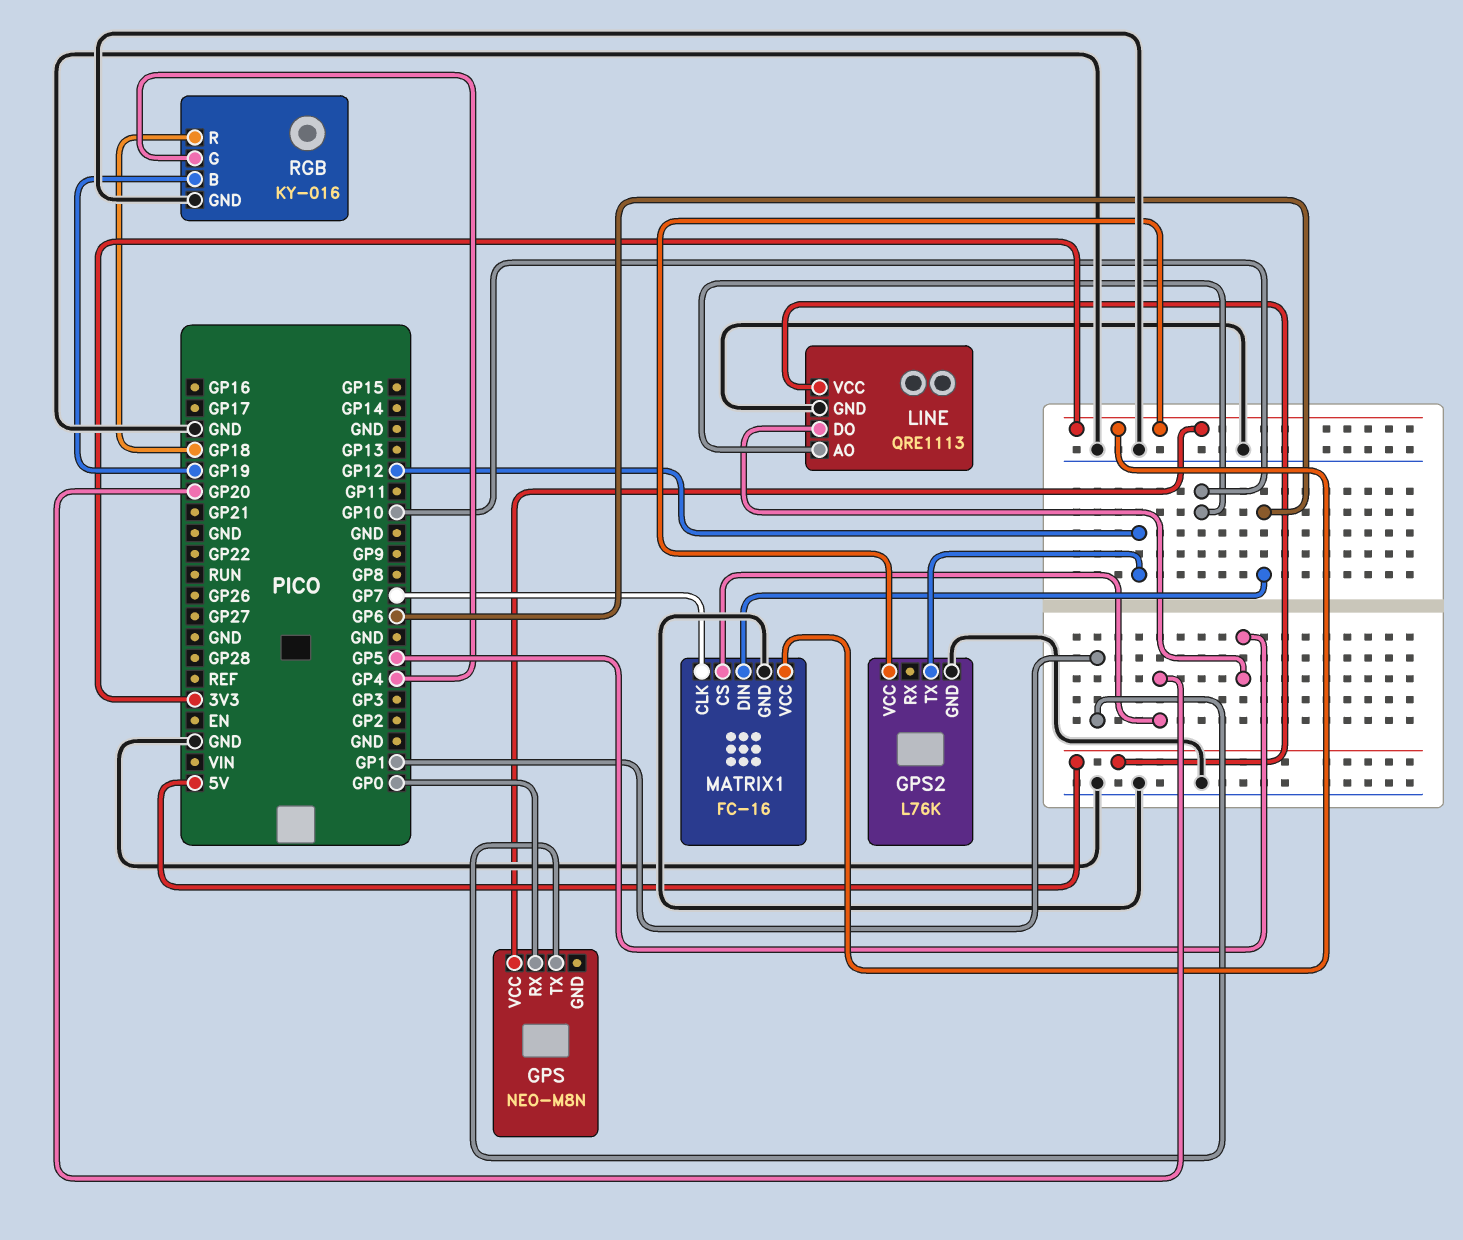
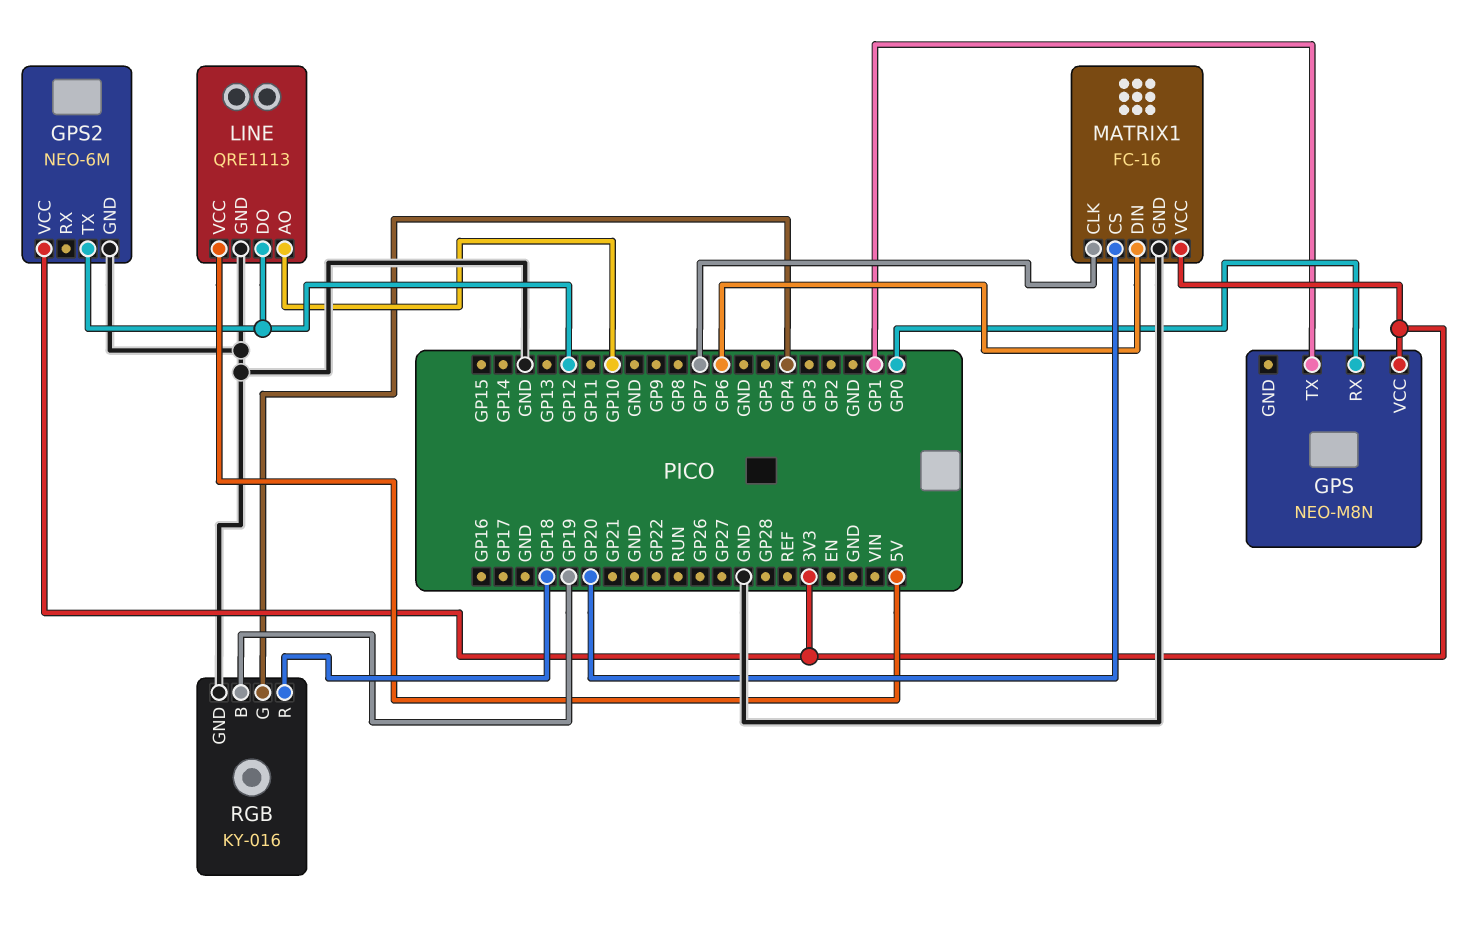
GPS2: L76K -> NEO-6M
LINE pin DO: GP5 -> GP12

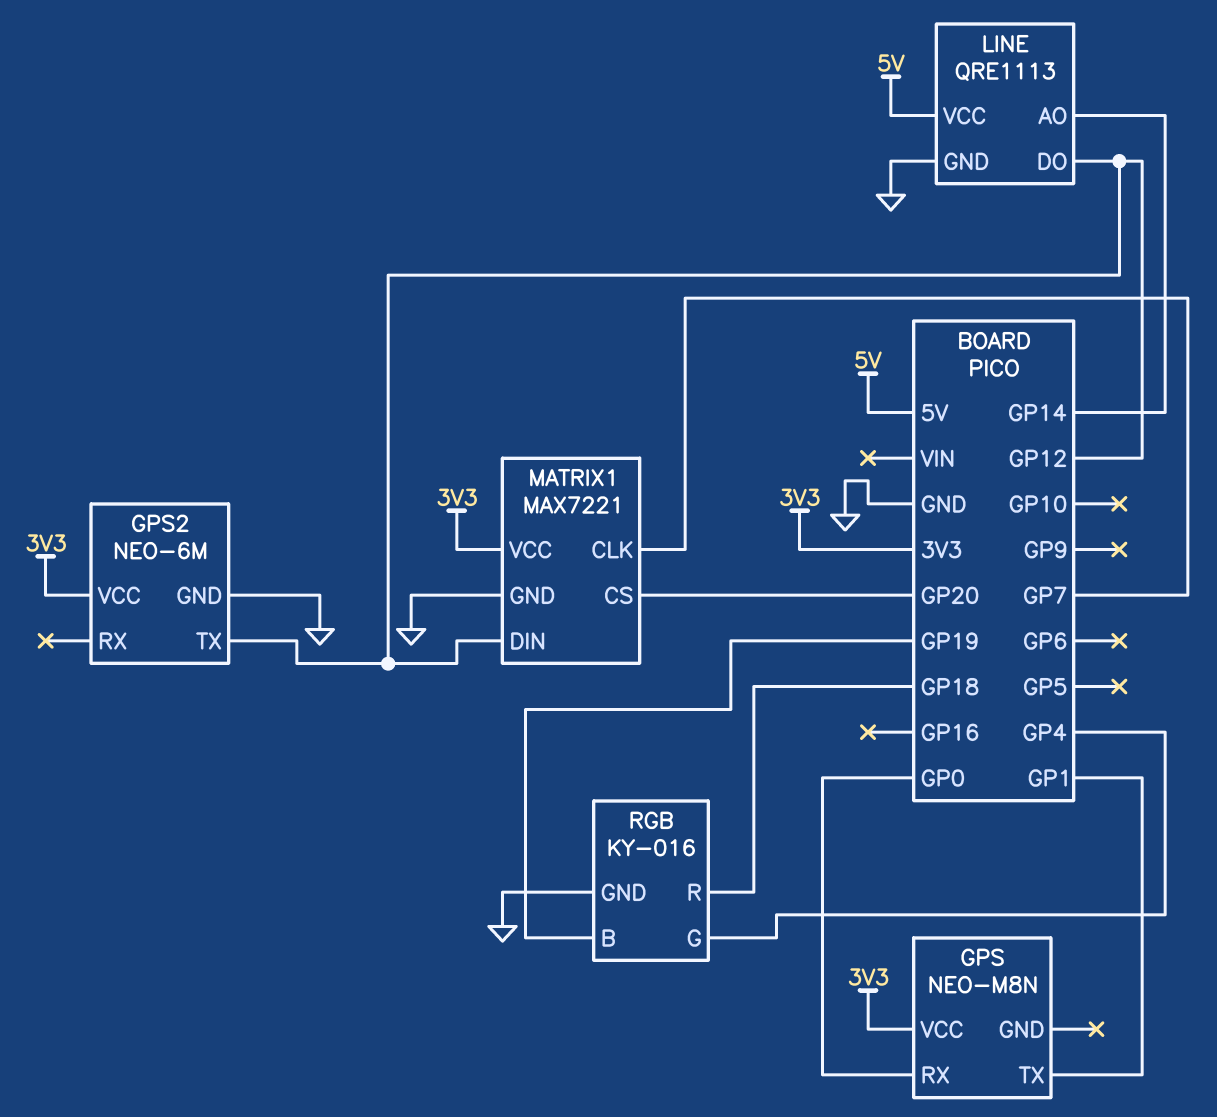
LINE pin AO: GP10 -> GP14
MATRIX1: FC-16 -> MAX7221
MATRIX1 pin DIN: GP6 -> GP12

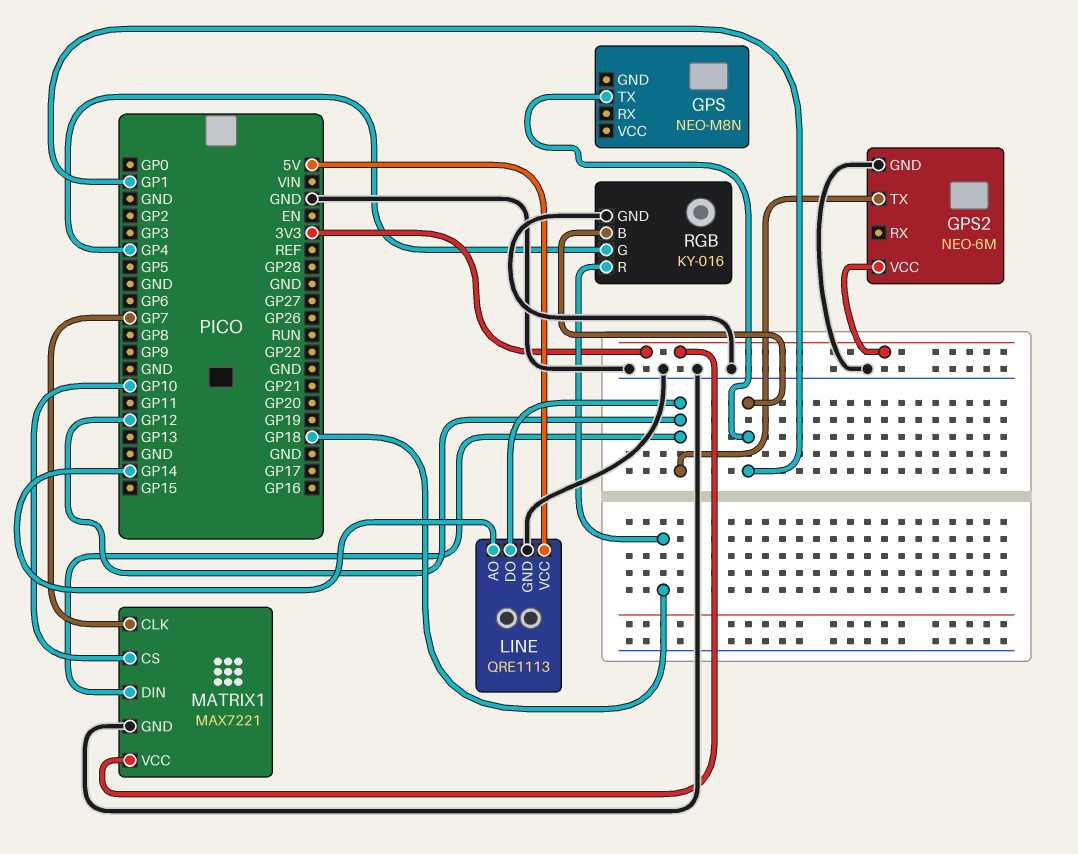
GPS pin RX: GP0 -> none
GPS pin VCC: 3V3 -> none
MATRIX1 pin CS: GP20 -> GP10
RGB pin B: GP19 -> GP1

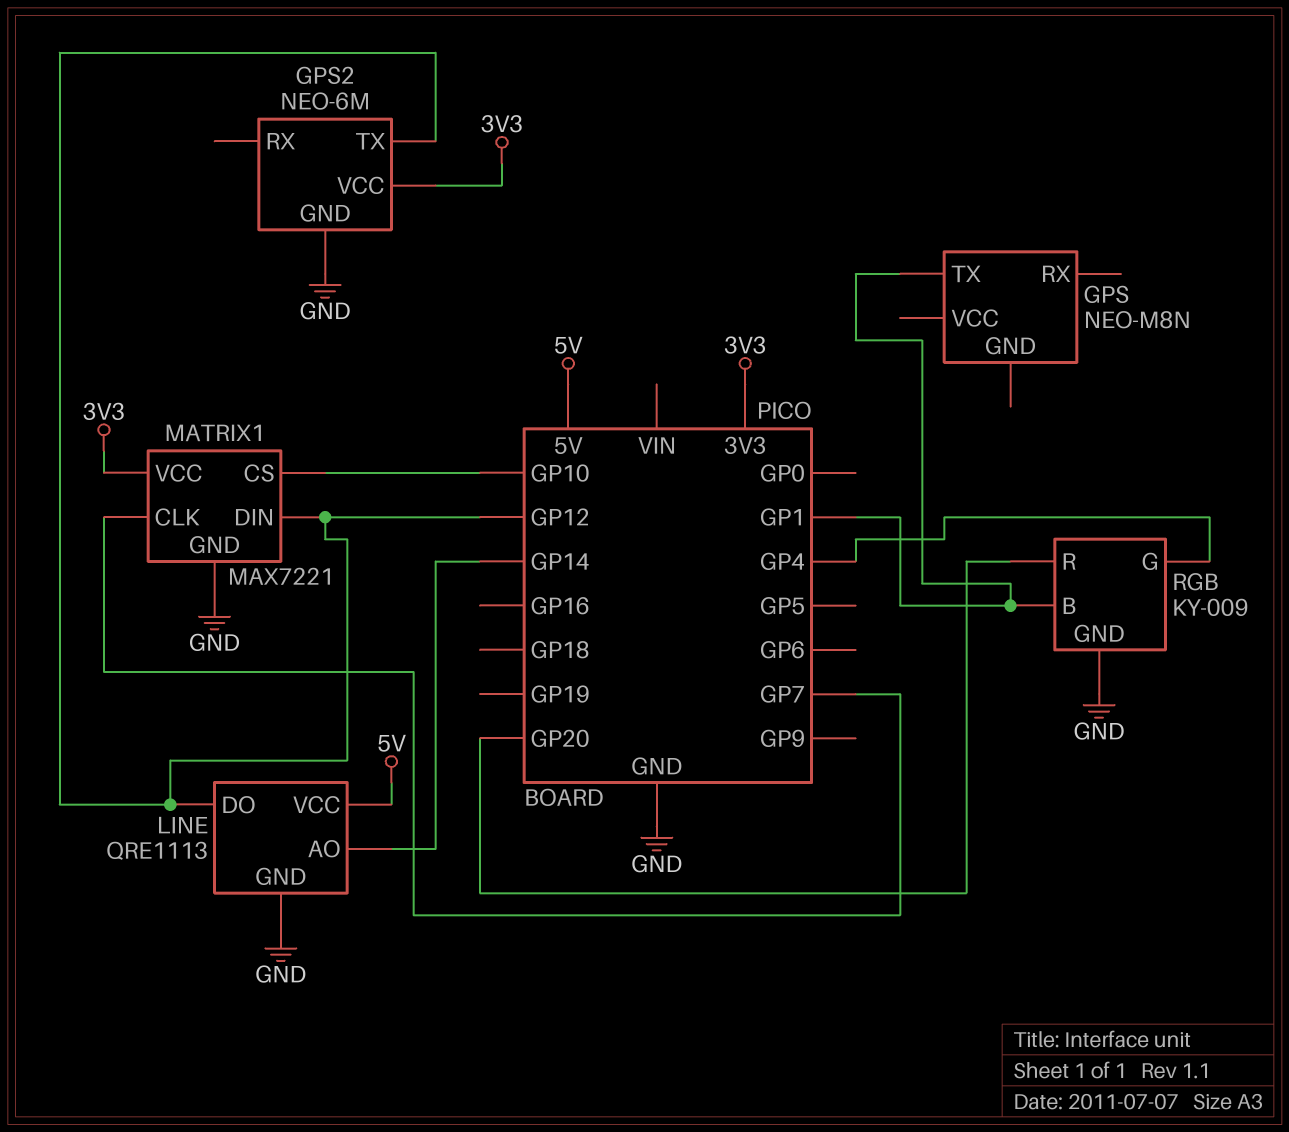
RGB: KY-016 -> KY-009
RGB pin R: GP18 -> GP20

